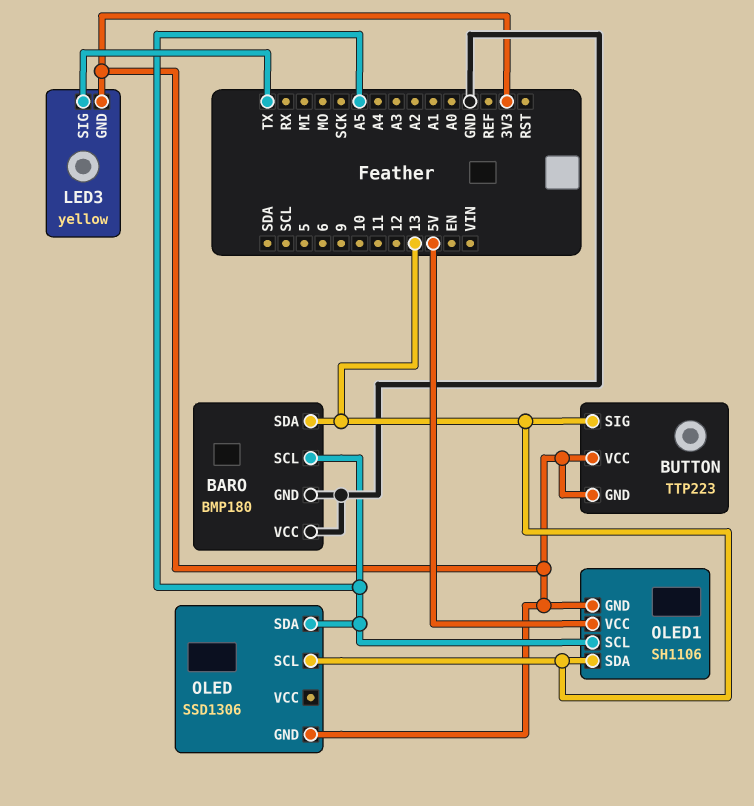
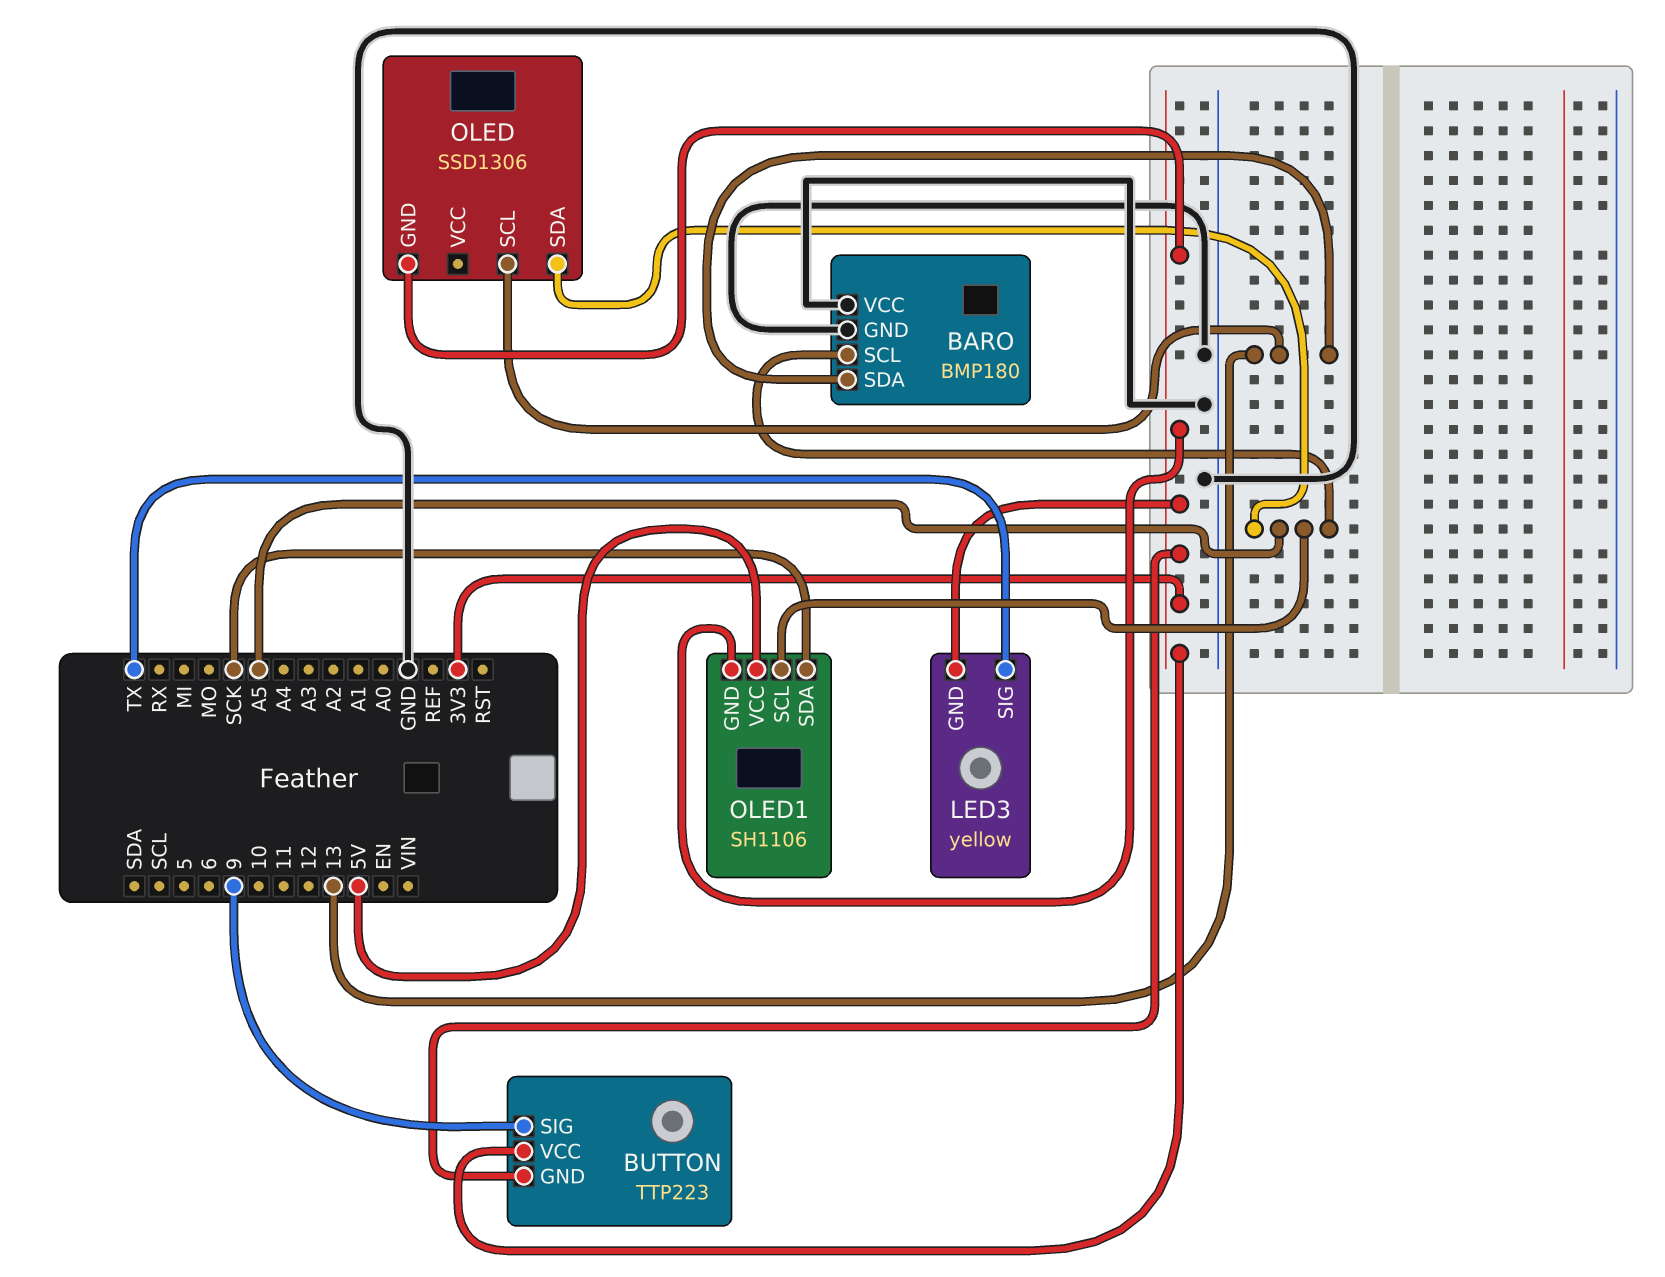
BUTTON pin SIG: 13 -> 9
OLED1 pin SDA: 13 -> SCK

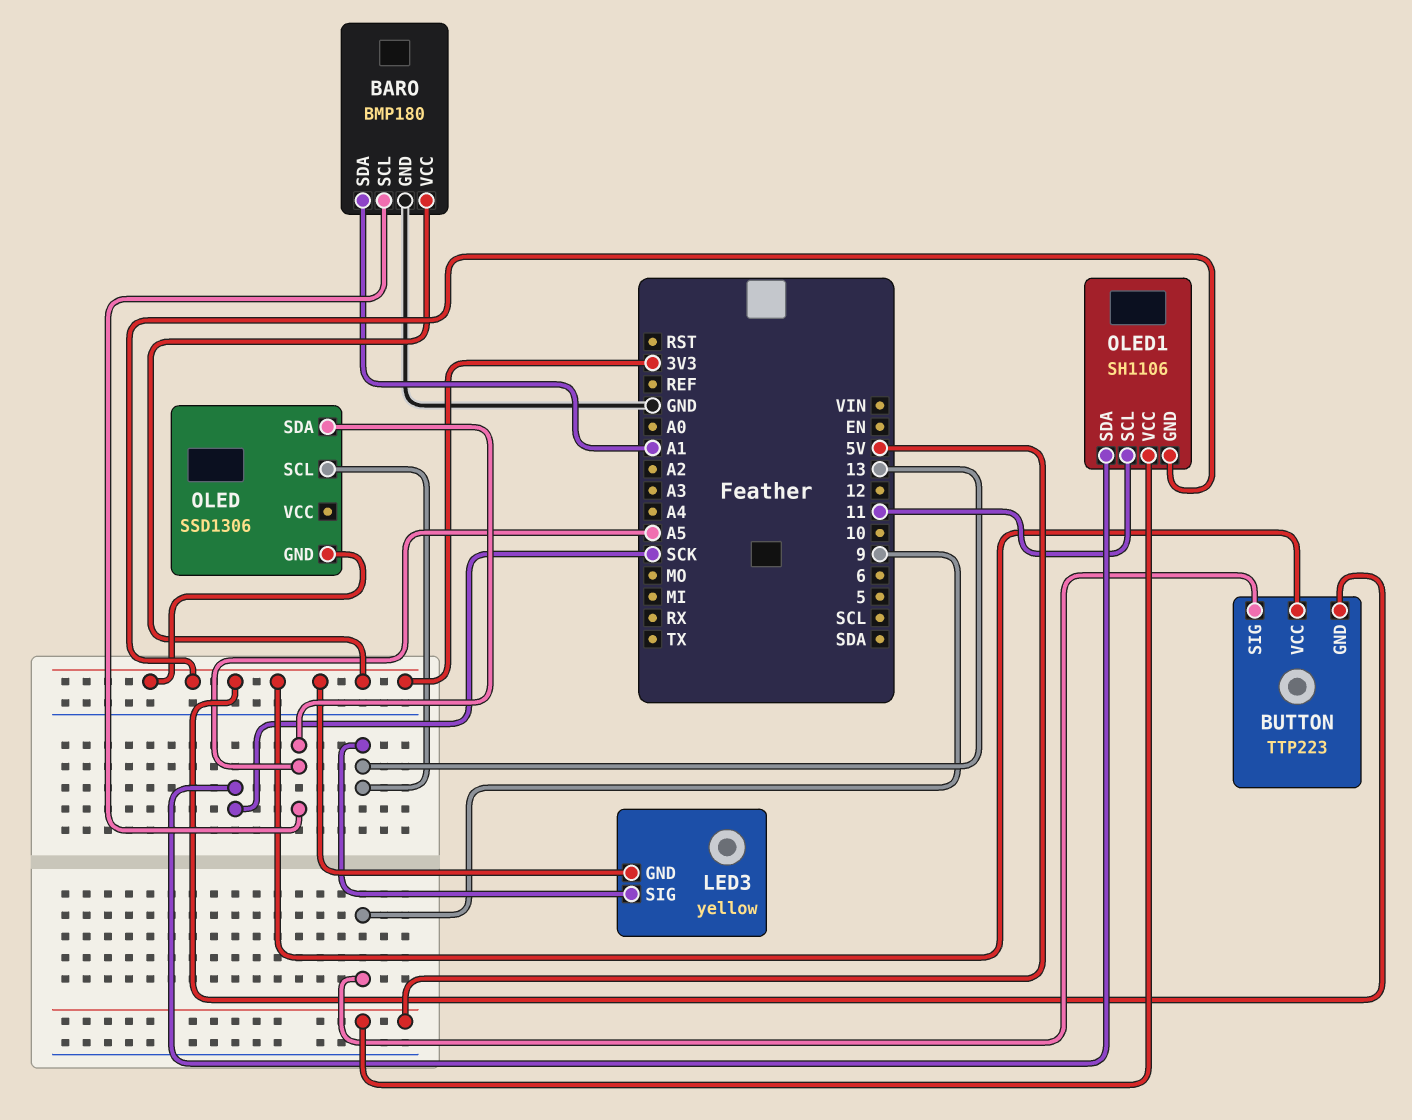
BARO pin SDA: 13 -> A1
BARO pin VCC: GND -> 3V3
LED3 pin SIG: TX -> 13
OLED1 pin SCL: A5 -> 11

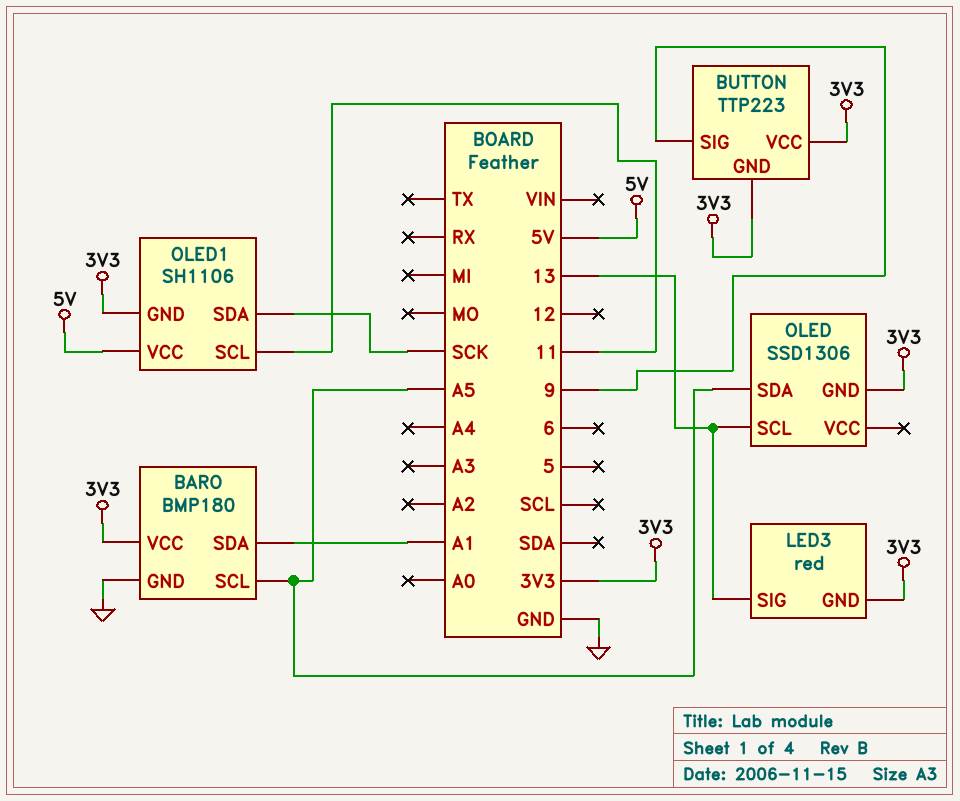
LED3: yellow -> red

